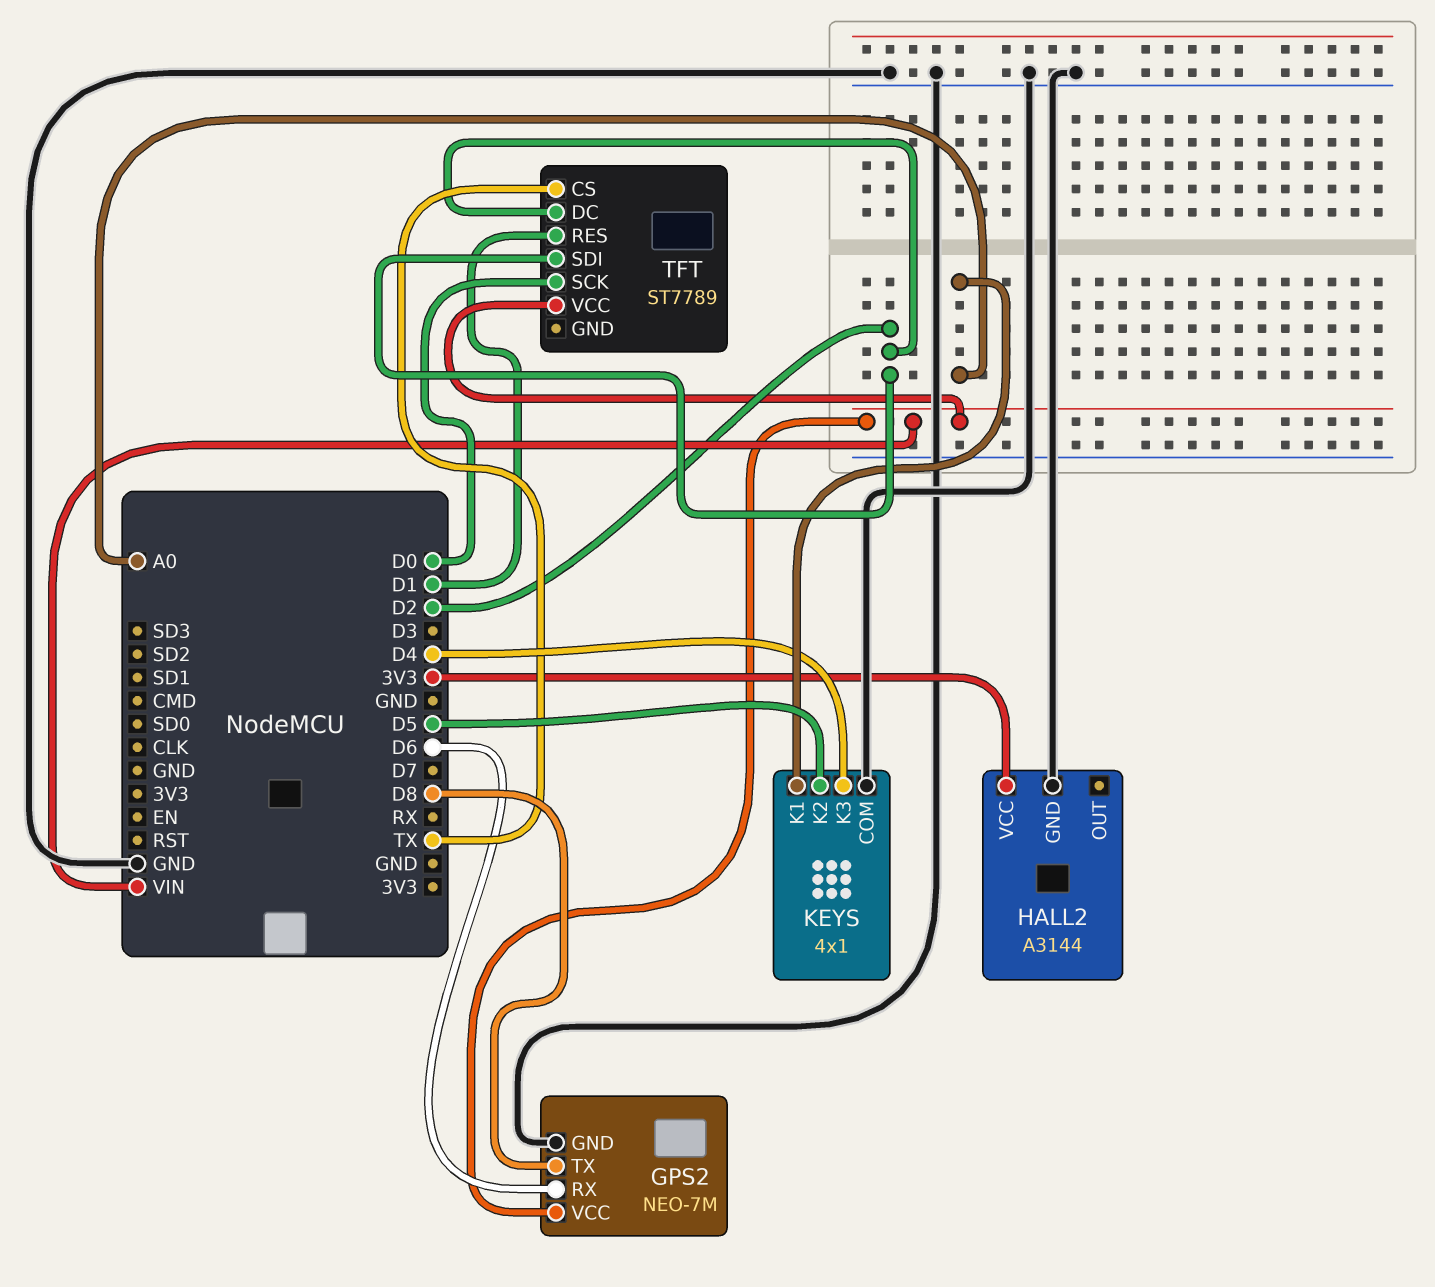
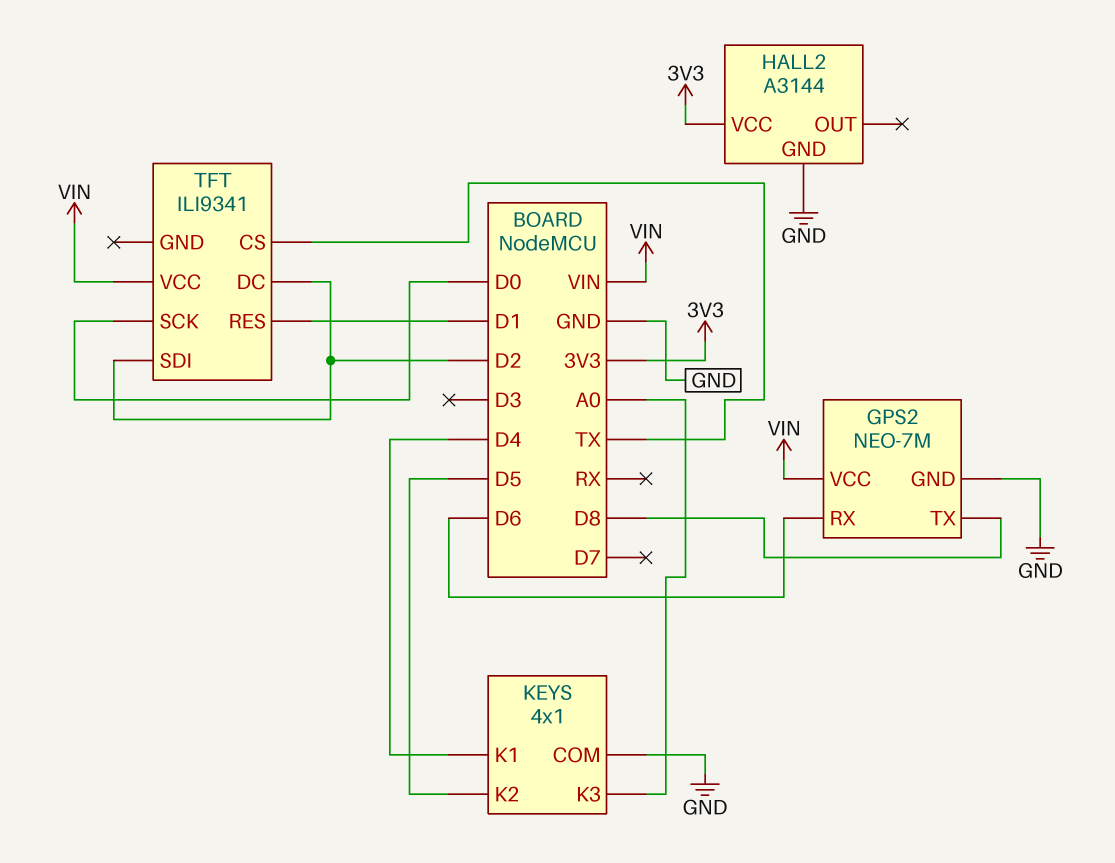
KEYS pin K1: A0 -> D4
KEYS pin K3: D4 -> A0
TFT: ST7789 -> ILI9341

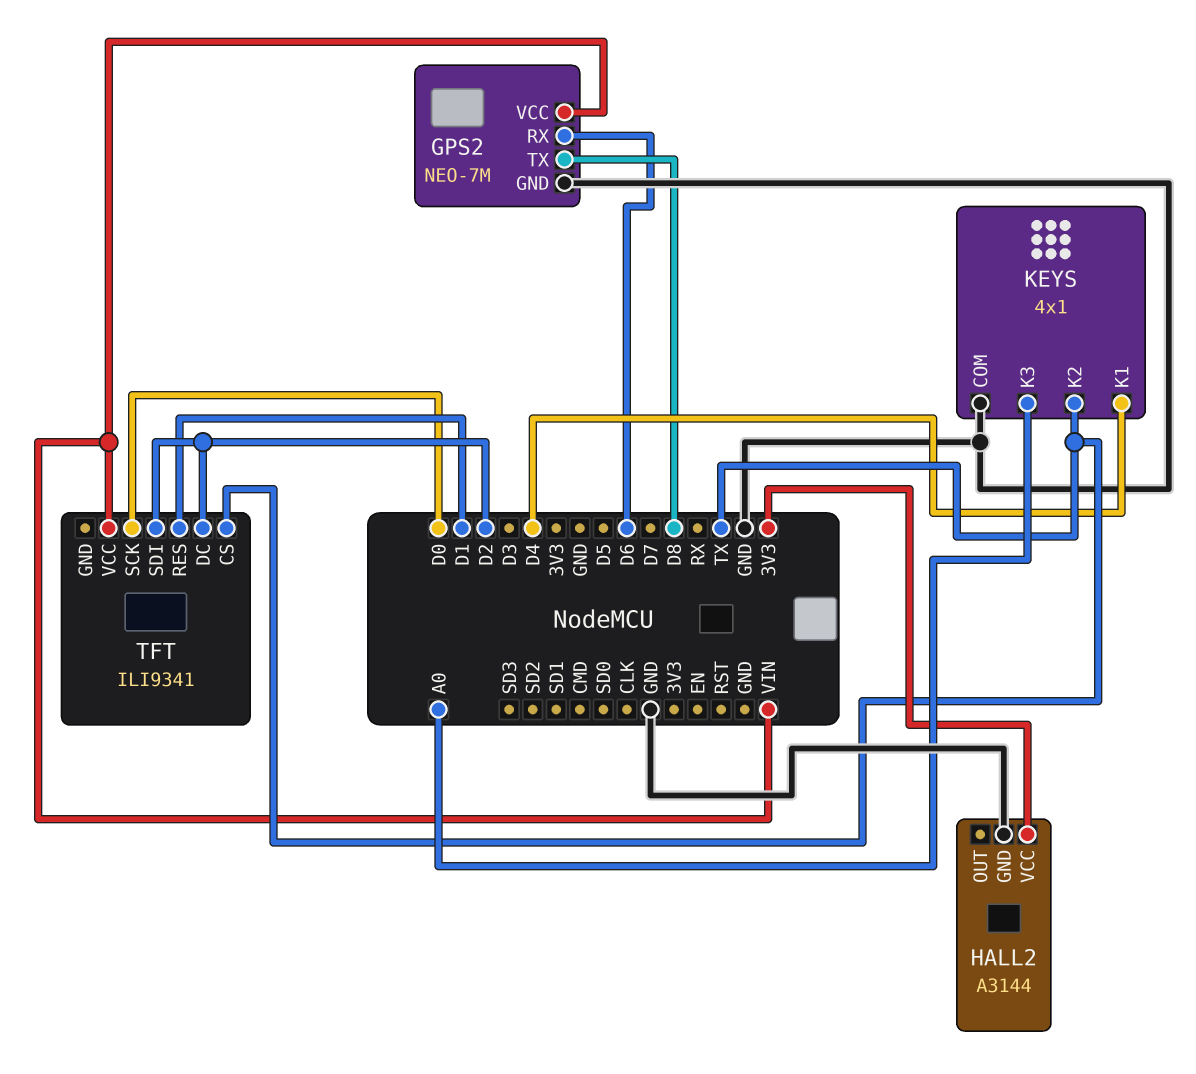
KEYS pin K2: D5 -> TX

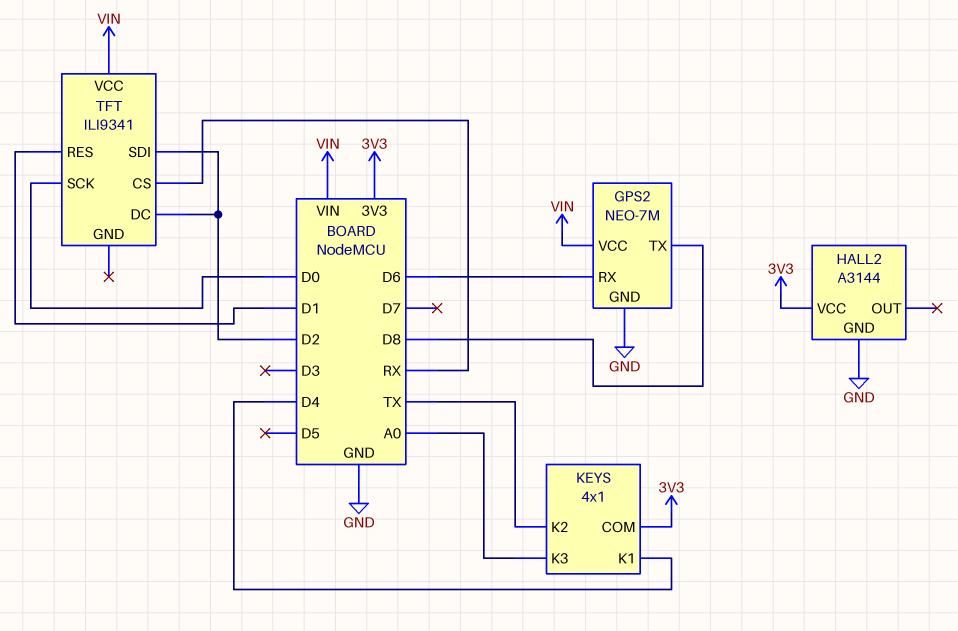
KEYS pin COM: GND -> 3V3
TFT pin CS: TX -> RX

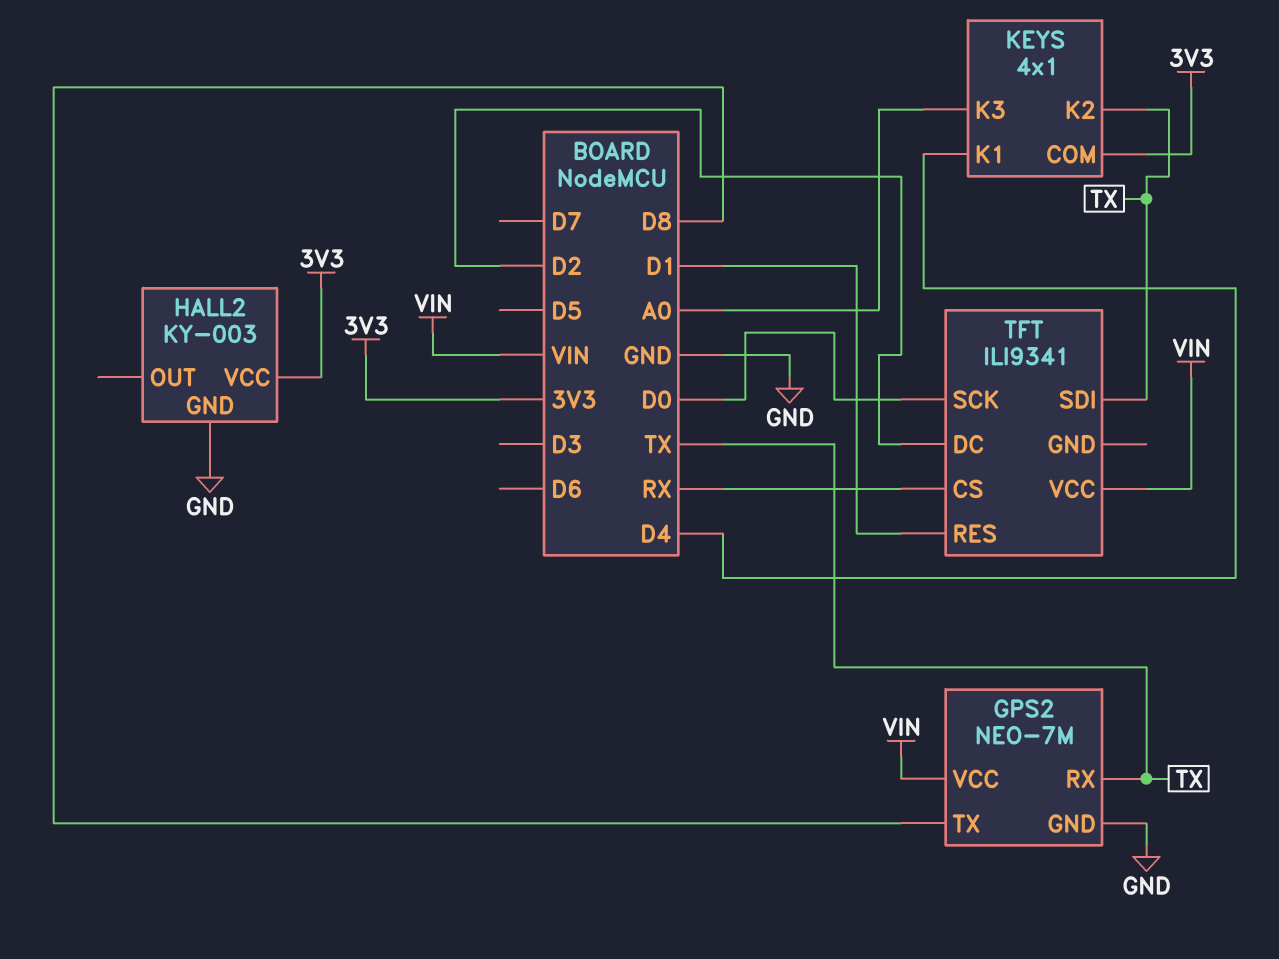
GPS2 pin RX: D6 -> TX
HALL2: A3144 -> KY-003
TFT pin SDI: D2 -> TX

